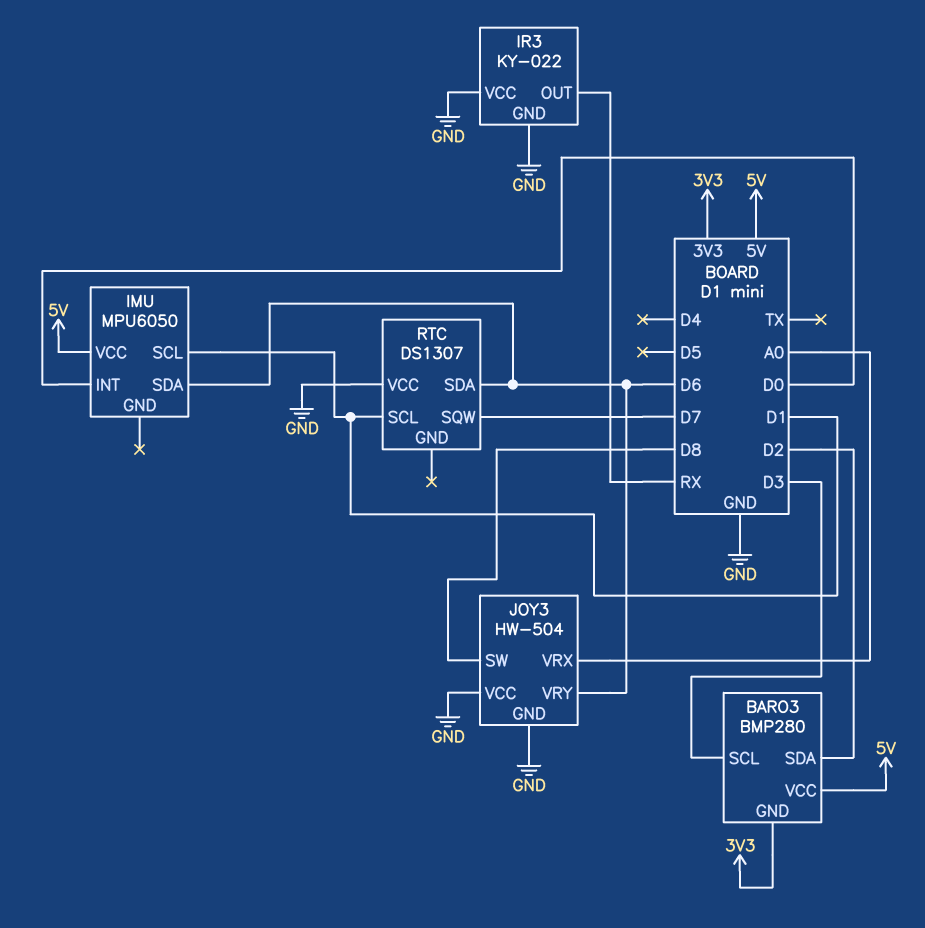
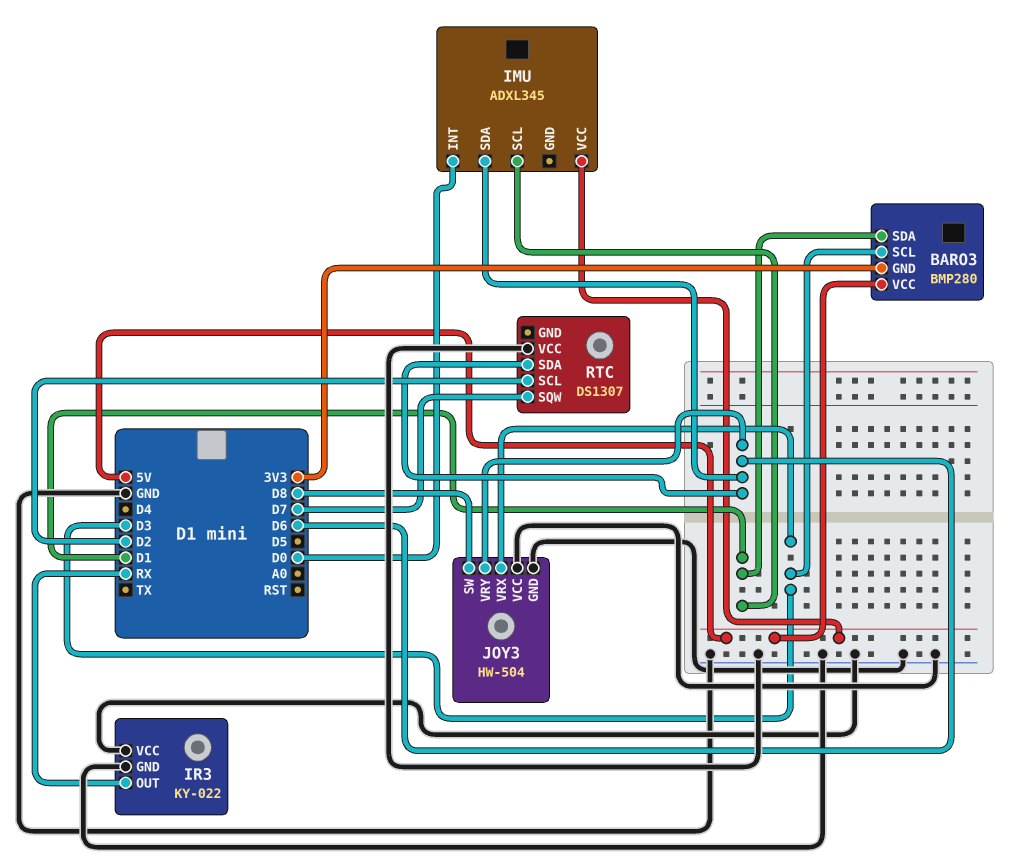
BARO3 pin SDA: D2 -> D1
IMU: MPU6050 -> ADXL345
JOY3 pin VRX: A0 -> D3
RTC pin SCL: D1 -> D2

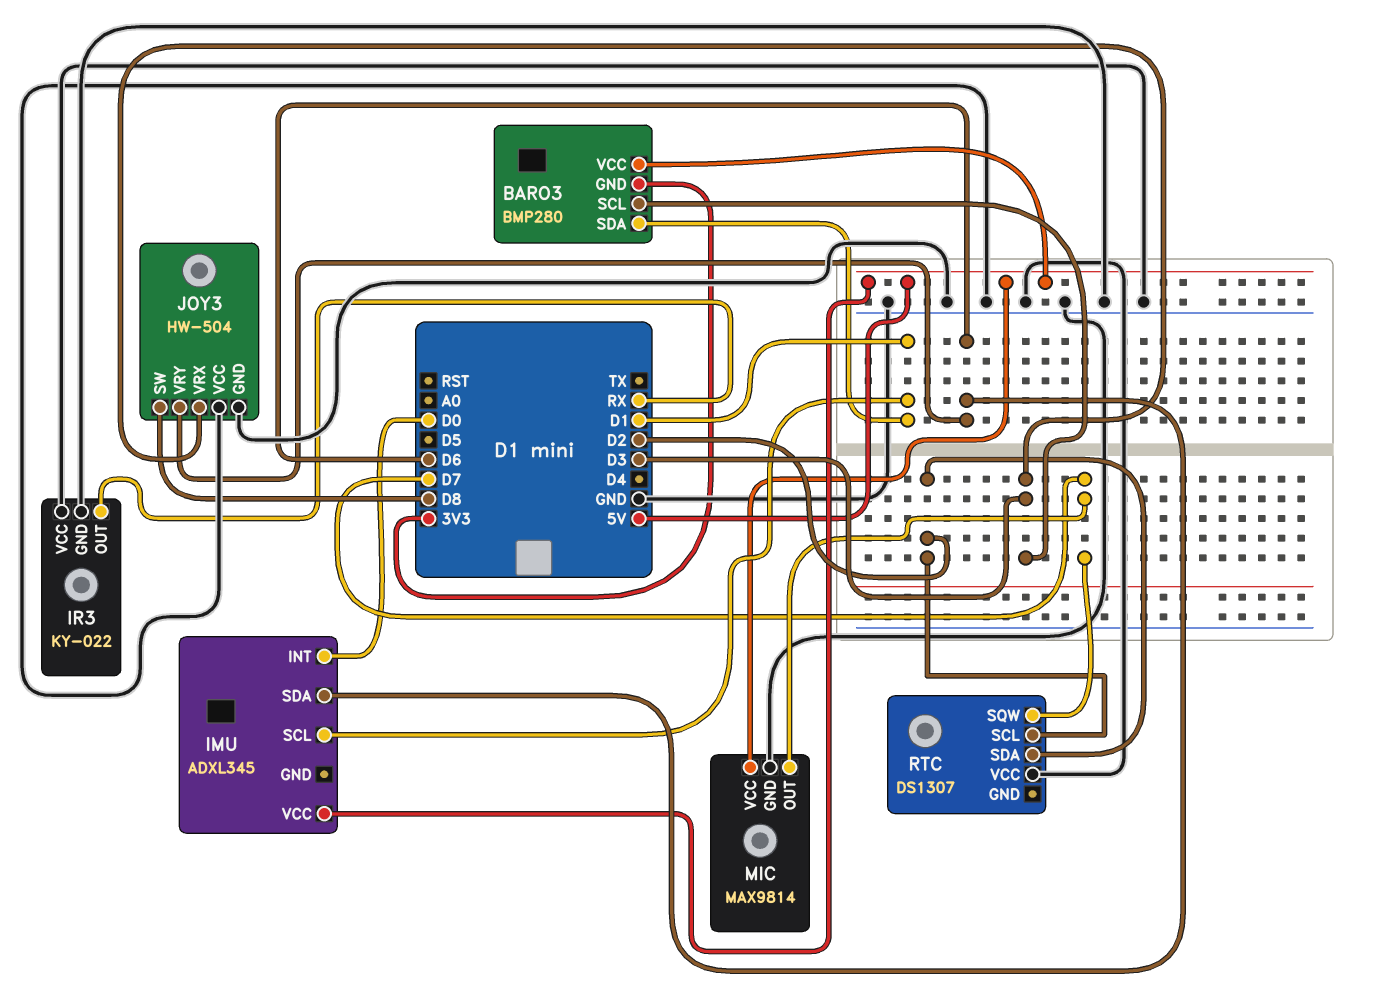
MIC: none -> MAX9814
MIC pin GND: none -> GND
MIC pin OUT: none -> D7
MIC pin VCC: none -> 5V
RTC pin SDA: D6 -> D2

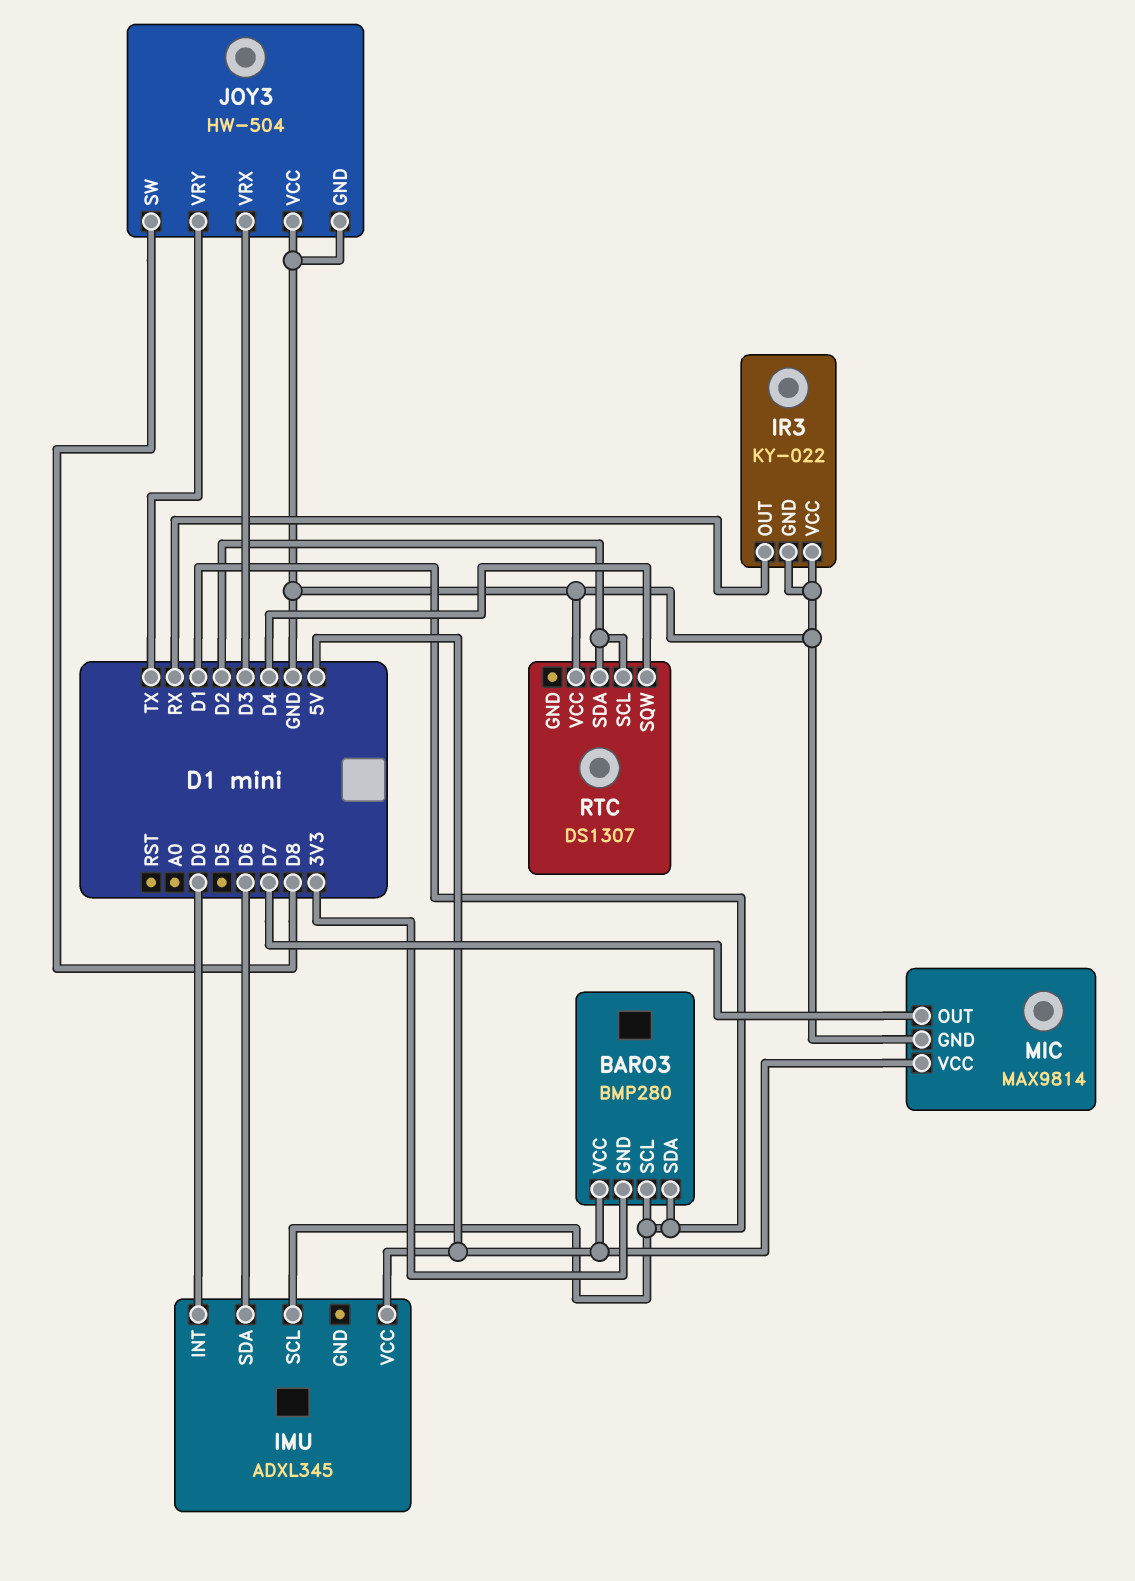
BARO3 pin SCL: D3 -> D1
JOY3 pin VRY: D6 -> TX
RTC pin SQW: D7 -> D4

